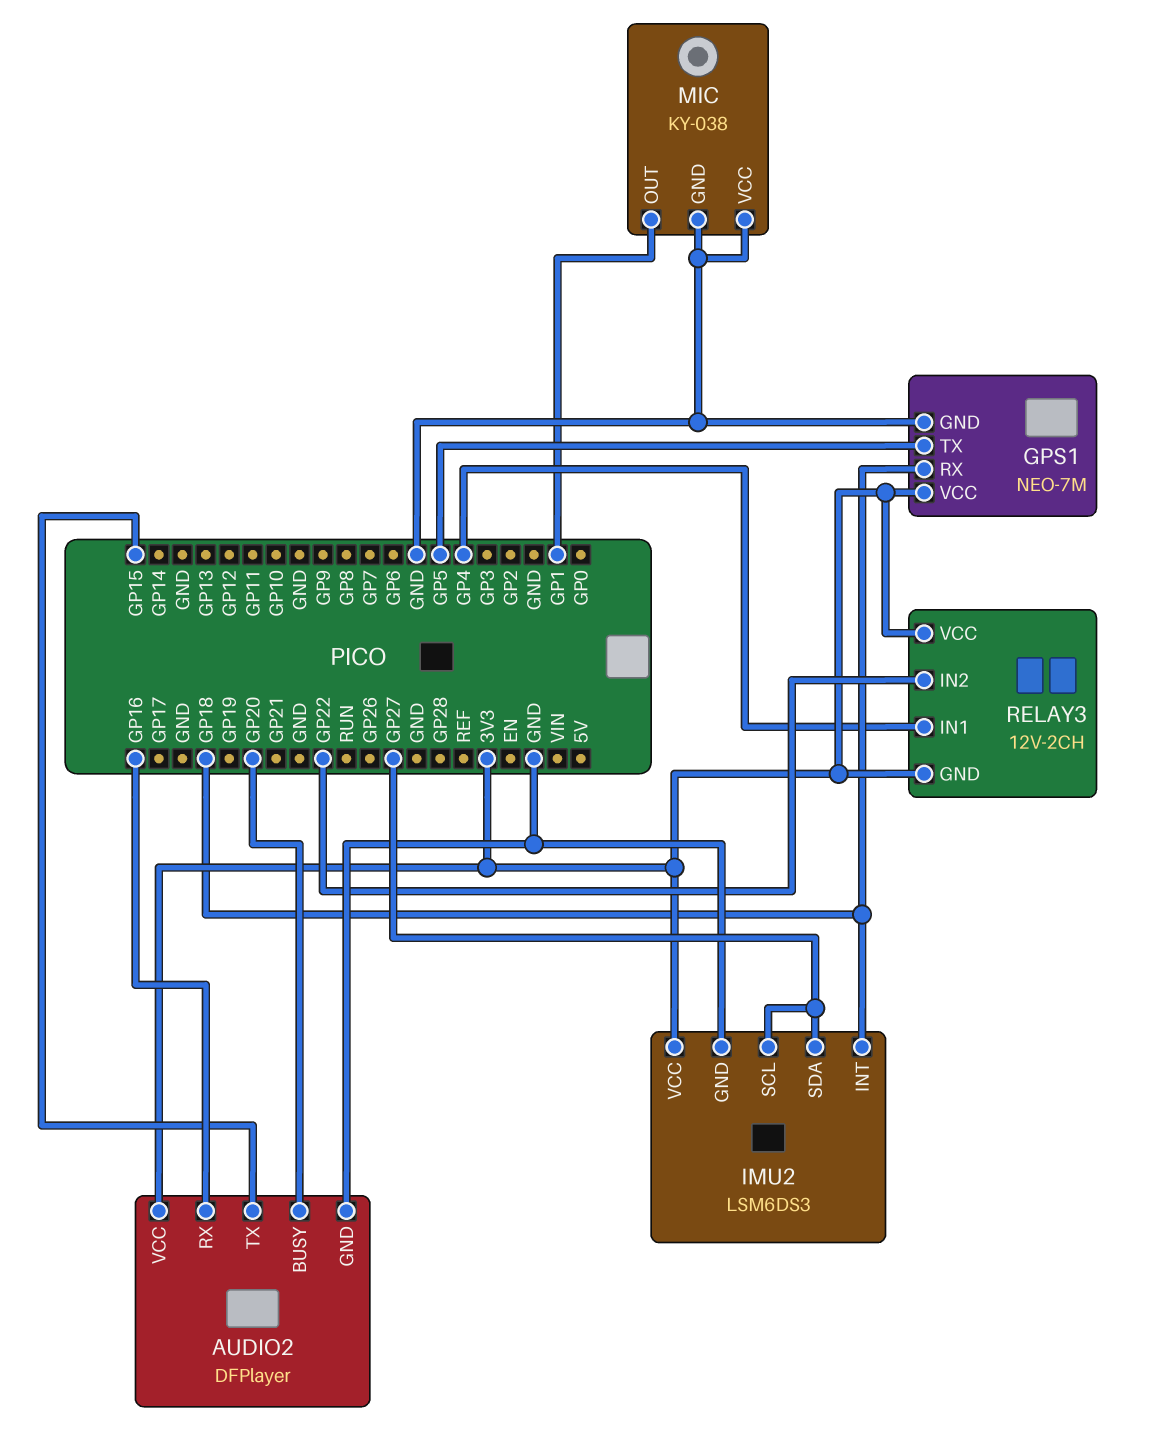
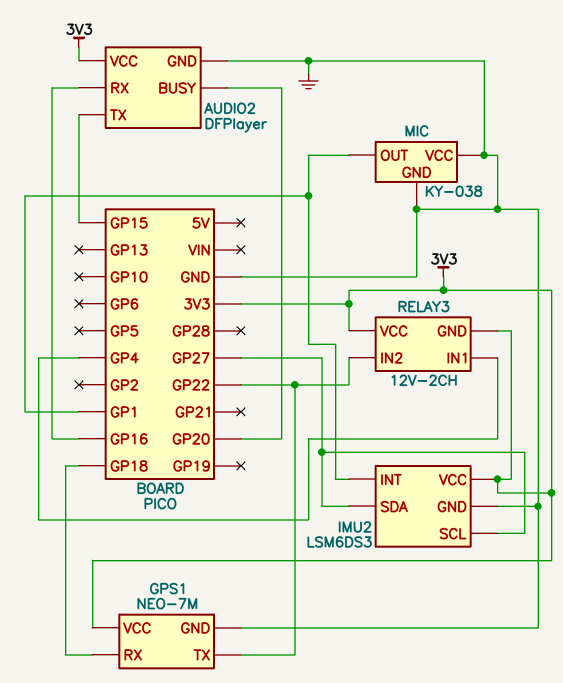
GPS1 pin TX: GP5 -> GP22
IMU2 pin INT: GP18 -> GP1

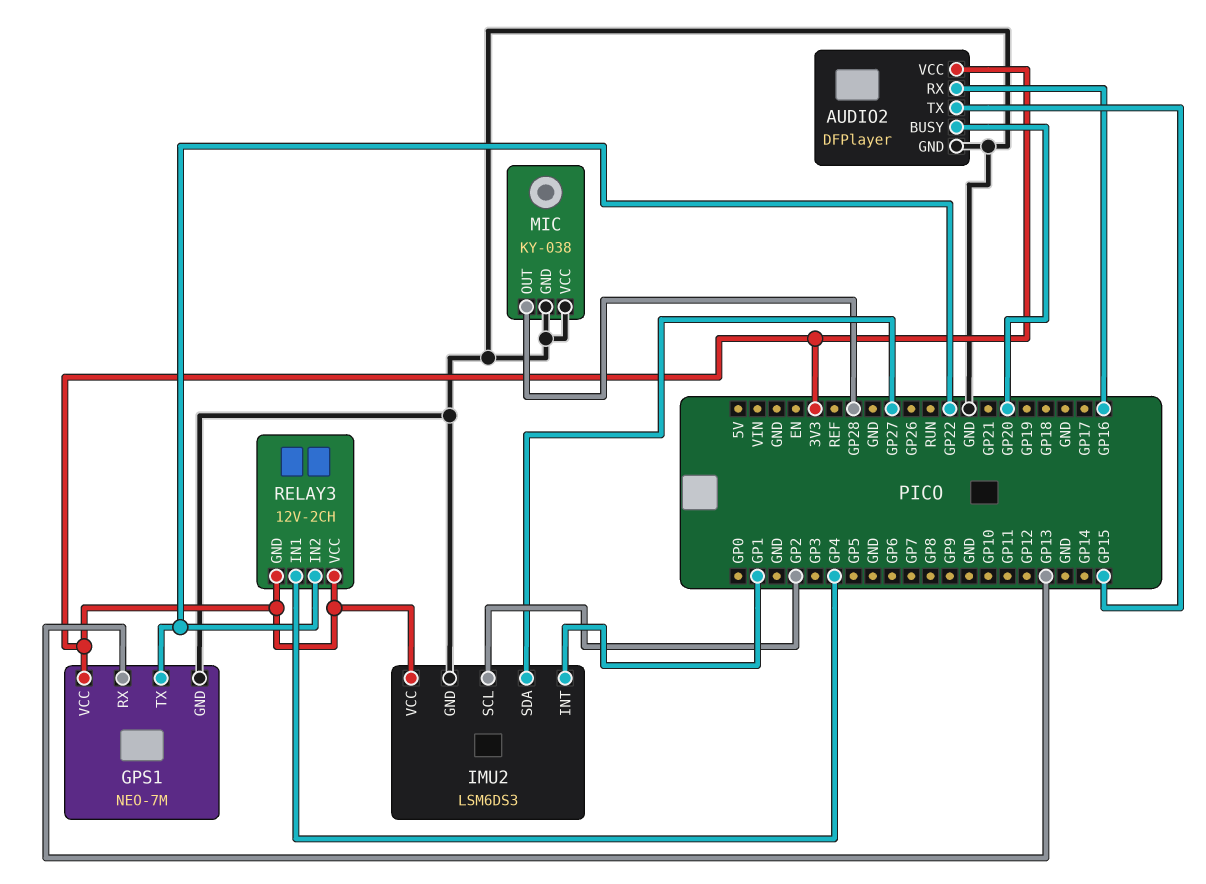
GPS1 pin RX: GP18 -> GP13
IMU2 pin SCL: GP27 -> GP2
MIC pin OUT: GP1 -> GP28

